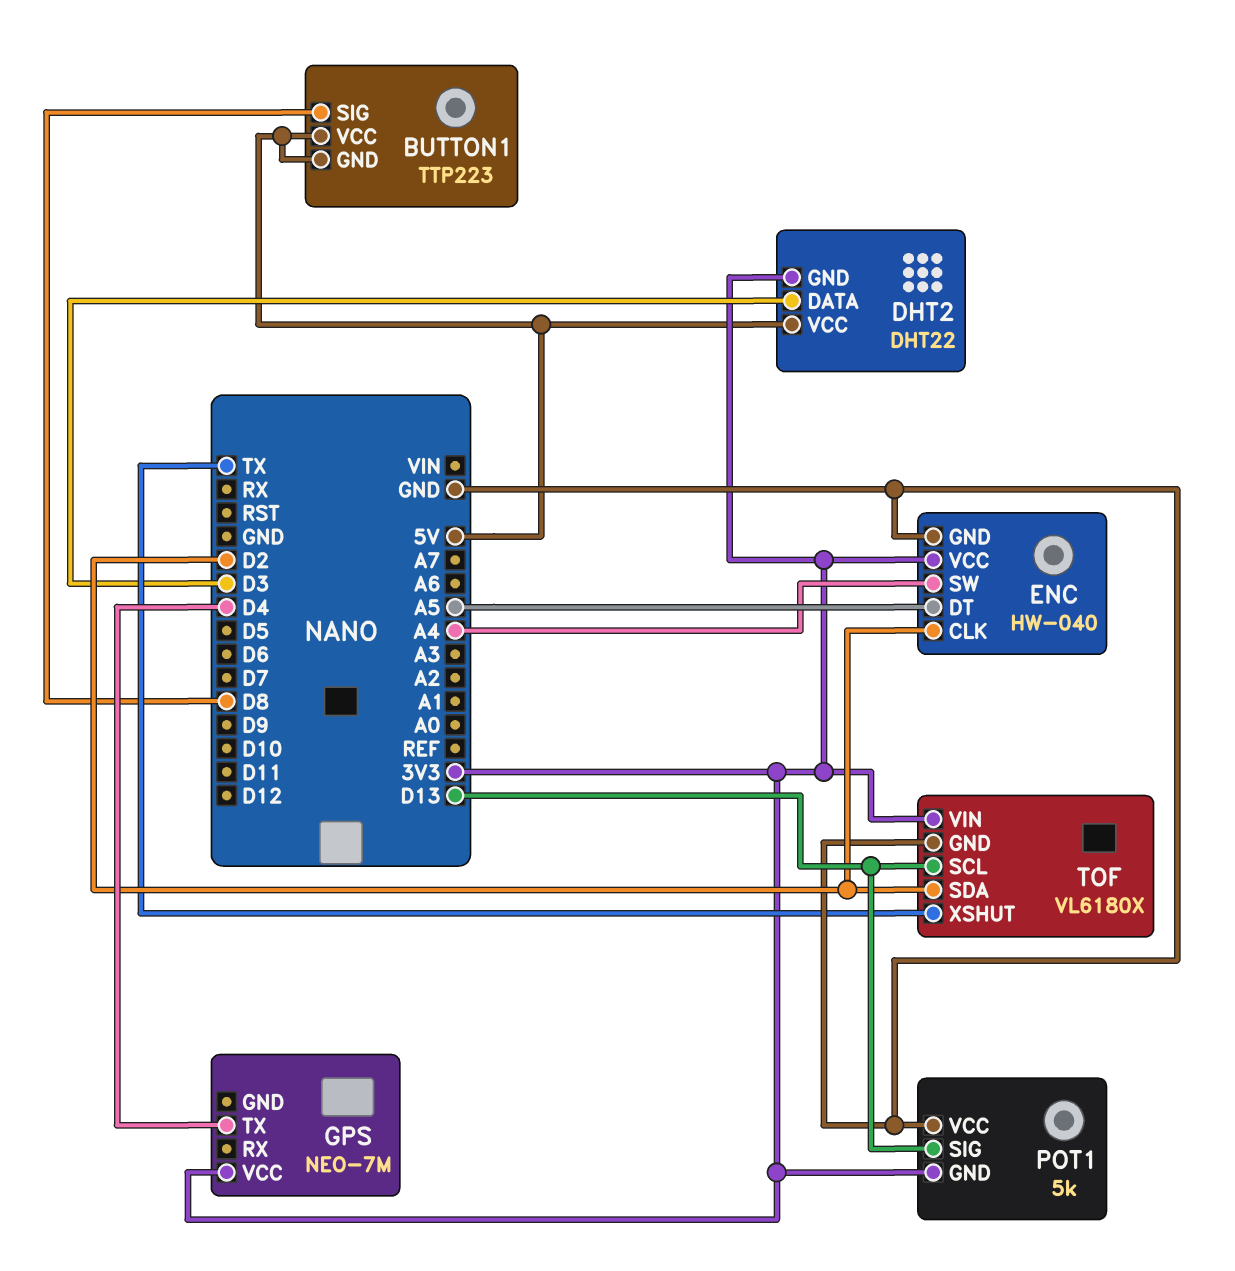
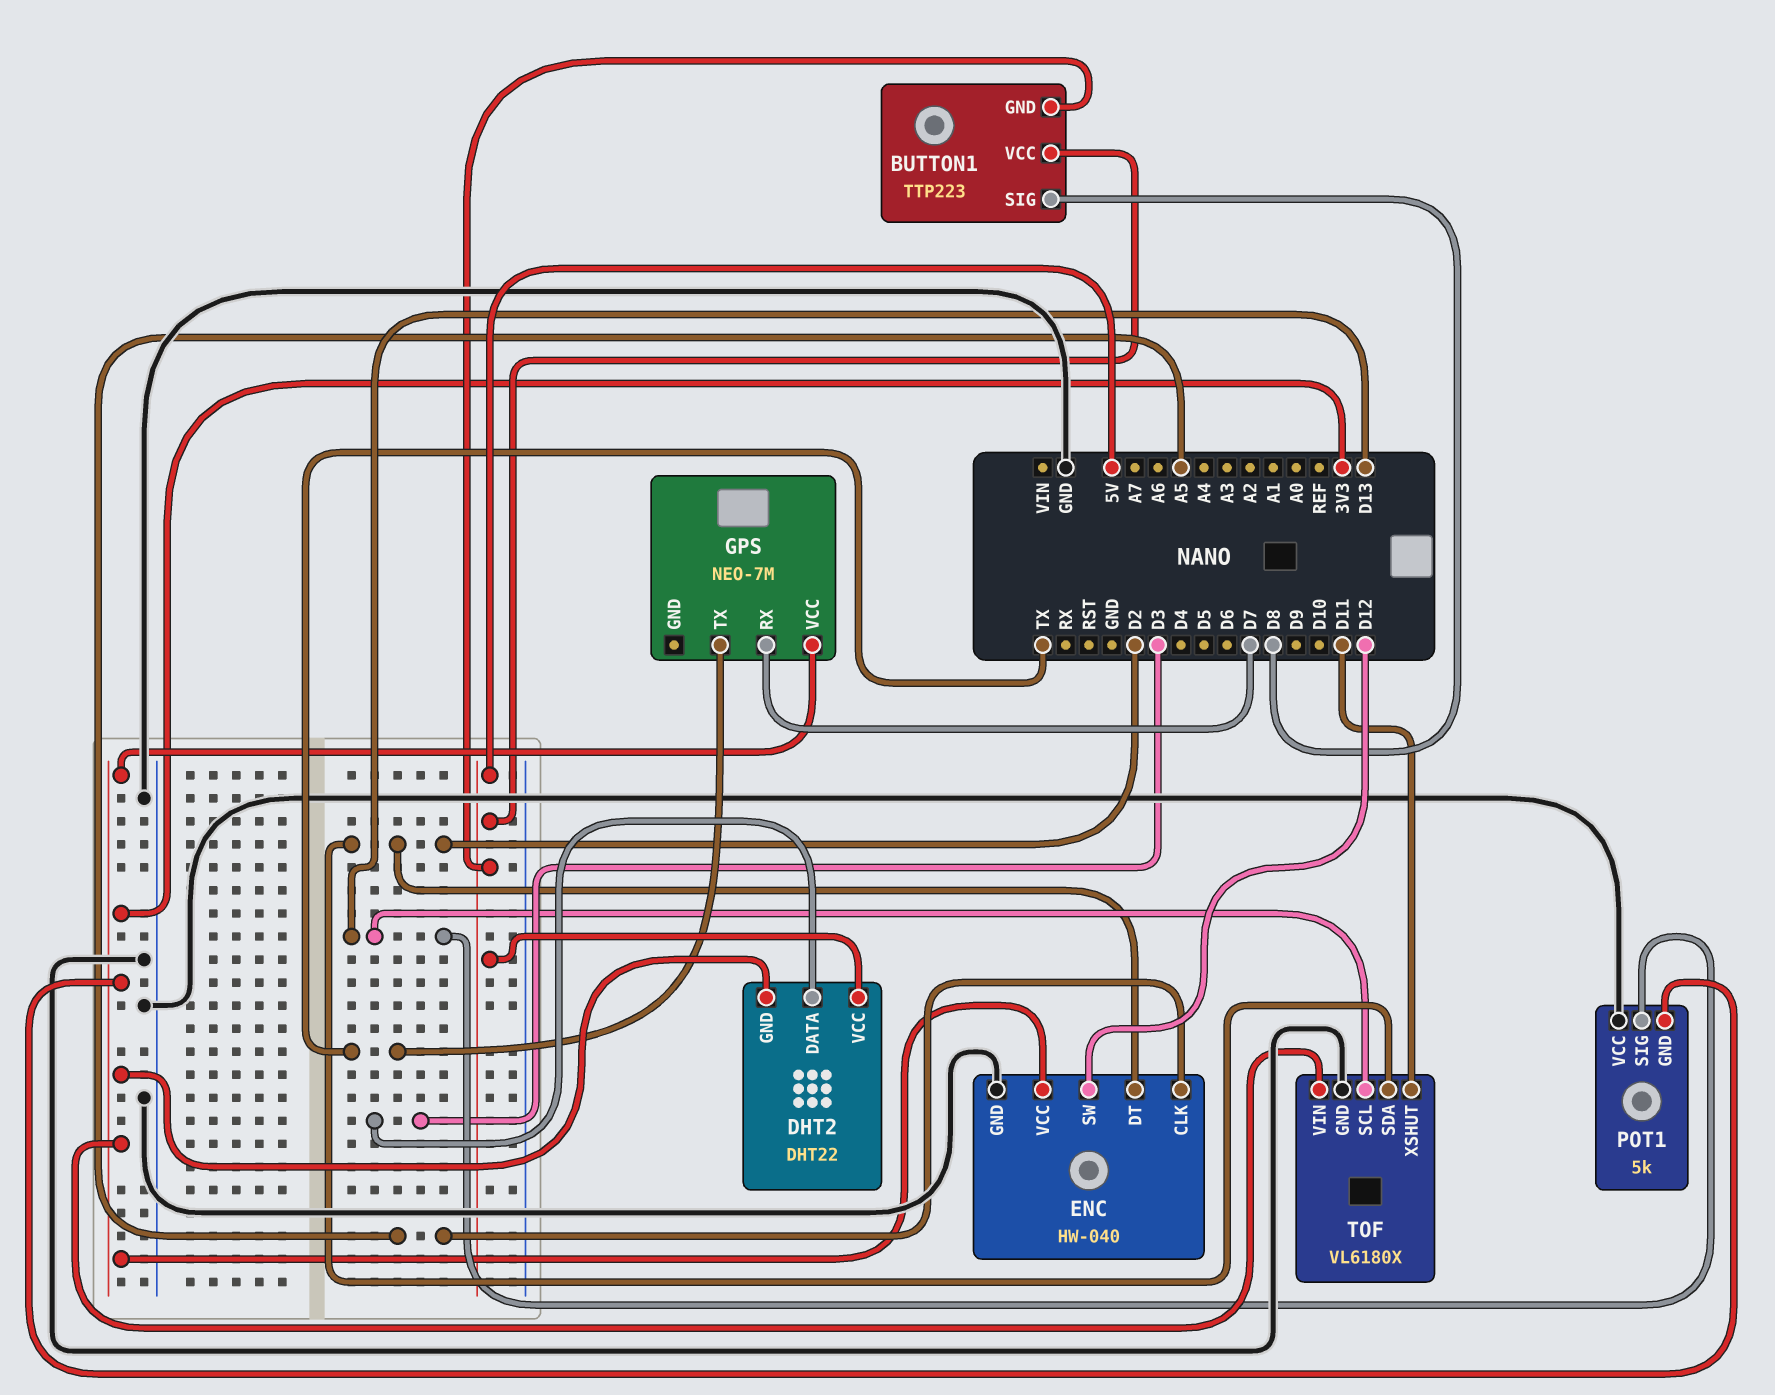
ENC pin CLK: D2 -> A5
ENC pin DT: A5 -> D2
ENC pin SW: A4 -> D12
GPS pin RX: none -> D7
GPS pin TX: D4 -> TX
TOF pin XSHUT: TX -> D11

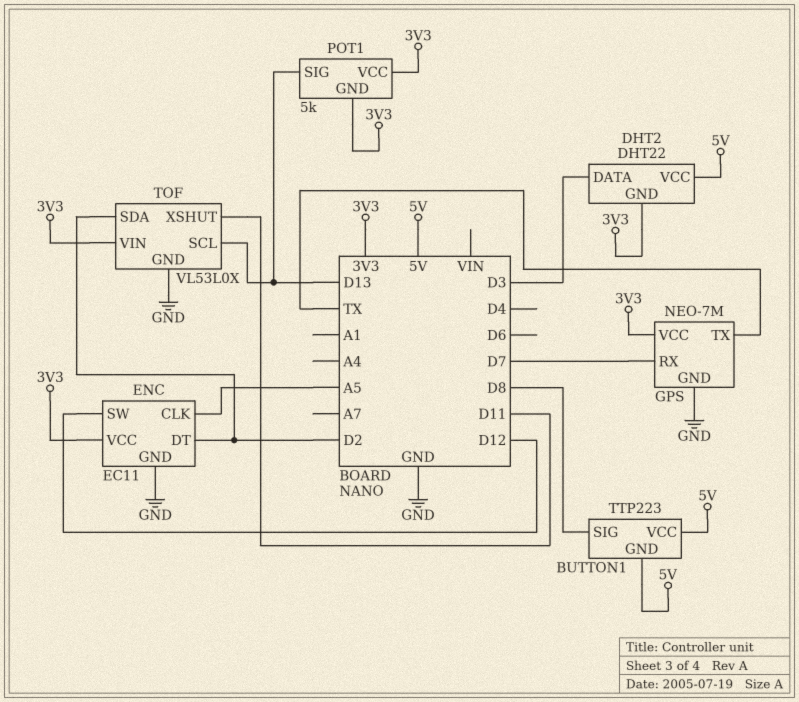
ENC: HW-040 -> EC11
GPS pin GND: none -> GND
POT1 pin VCC: GND -> 3V3
TOF: VL6180X -> VL53L0X

